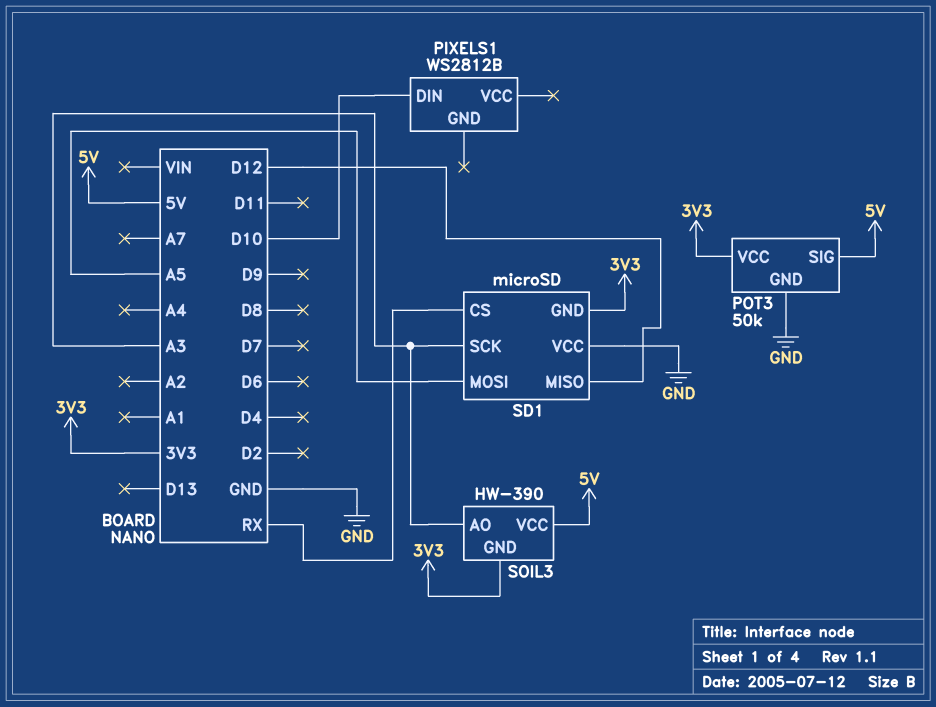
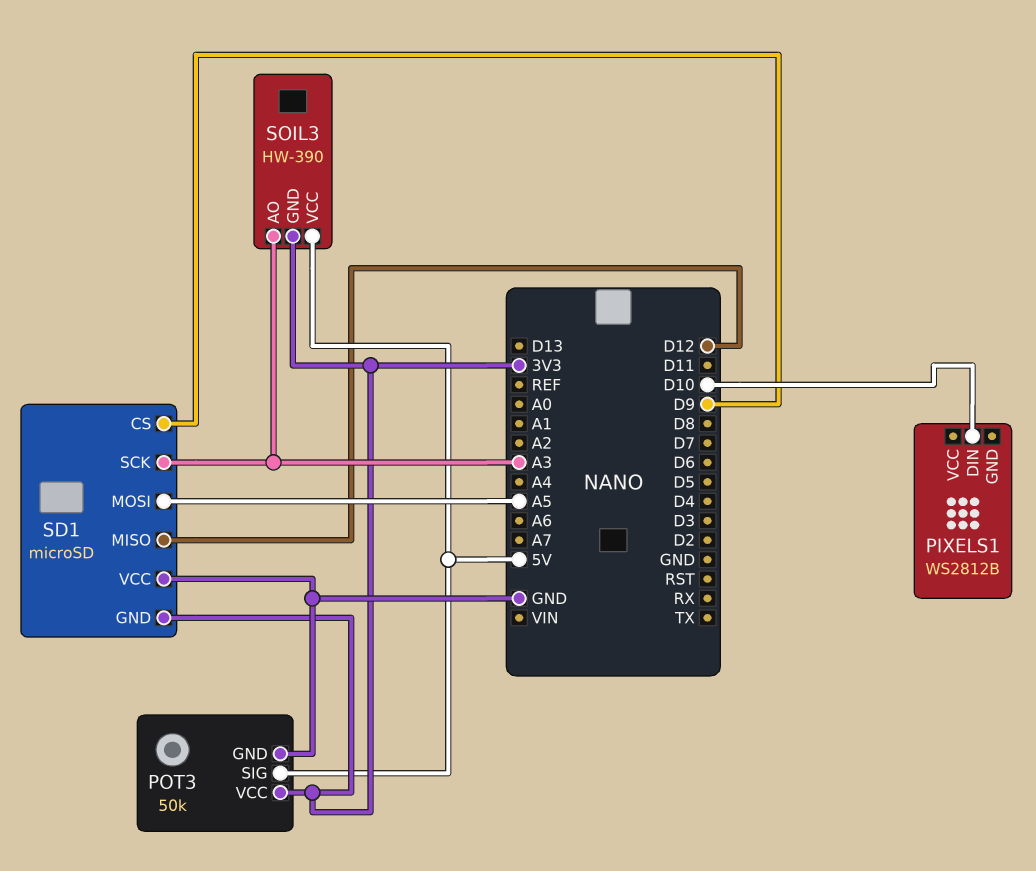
SD1 pin CS: RX -> D9

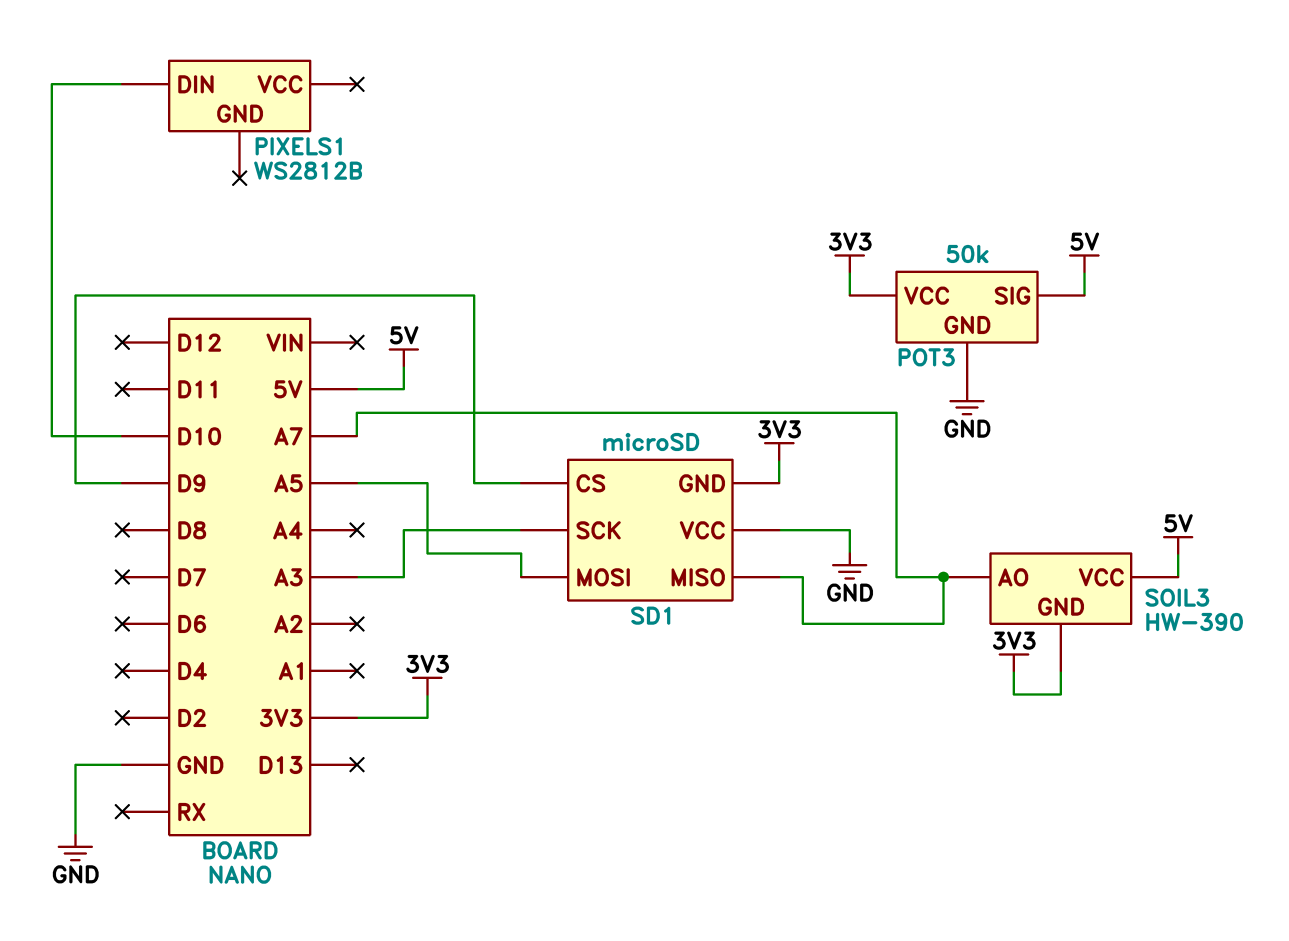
SD1 pin MISO: D12 -> A7
SOIL3 pin AO: A3 -> A7

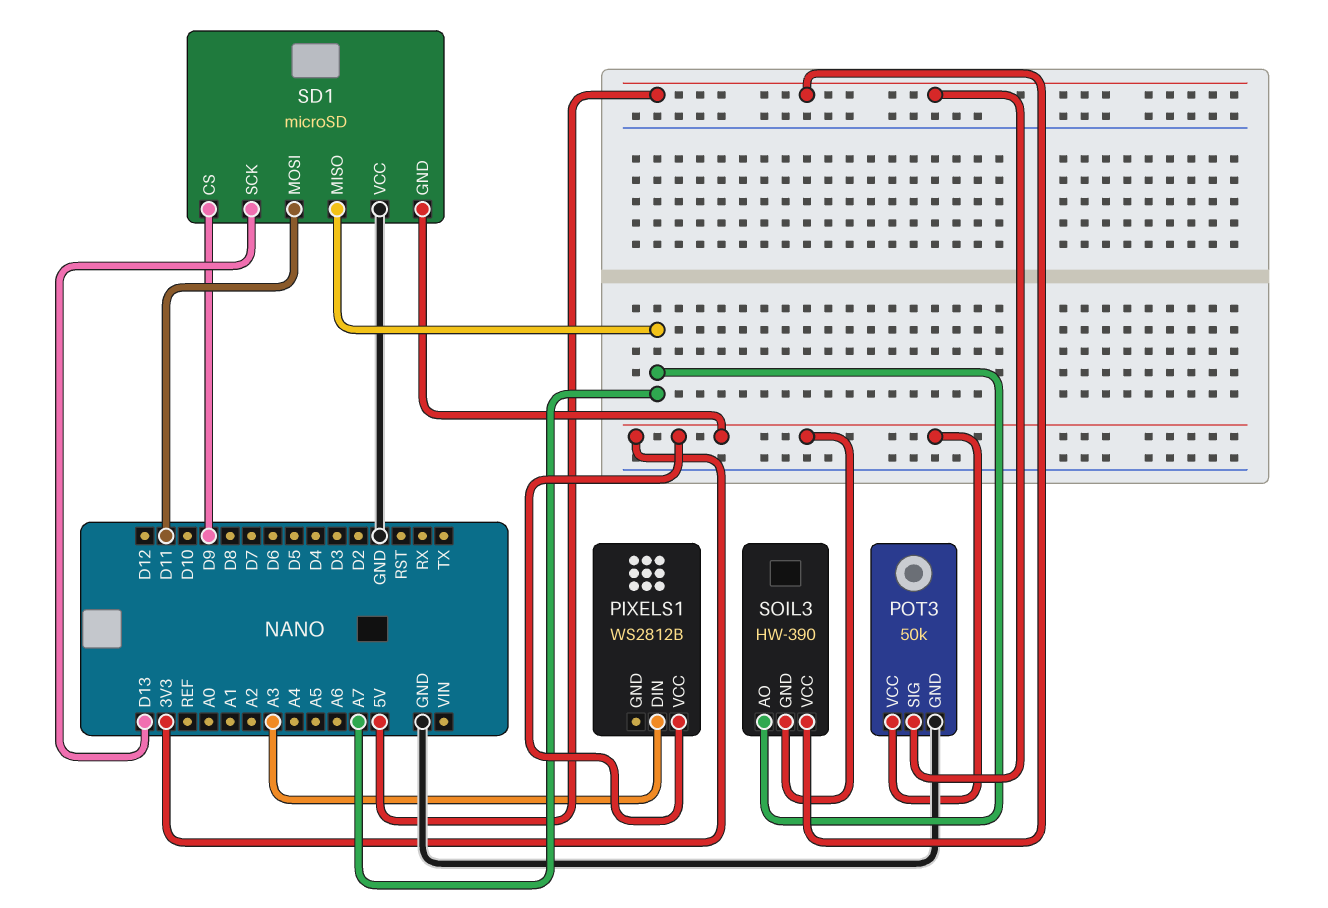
PIXELS1 pin DIN: D10 -> A3
PIXELS1 pin VCC: none -> 3V3
SD1 pin MOSI: A5 -> D11
SD1 pin SCK: A3 -> D13

